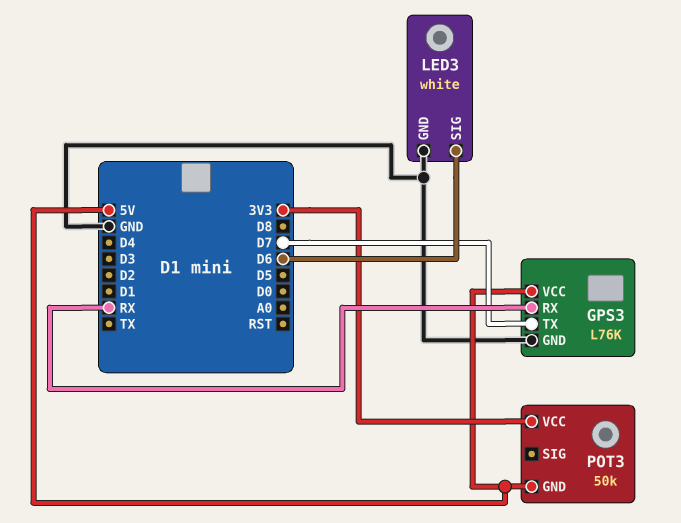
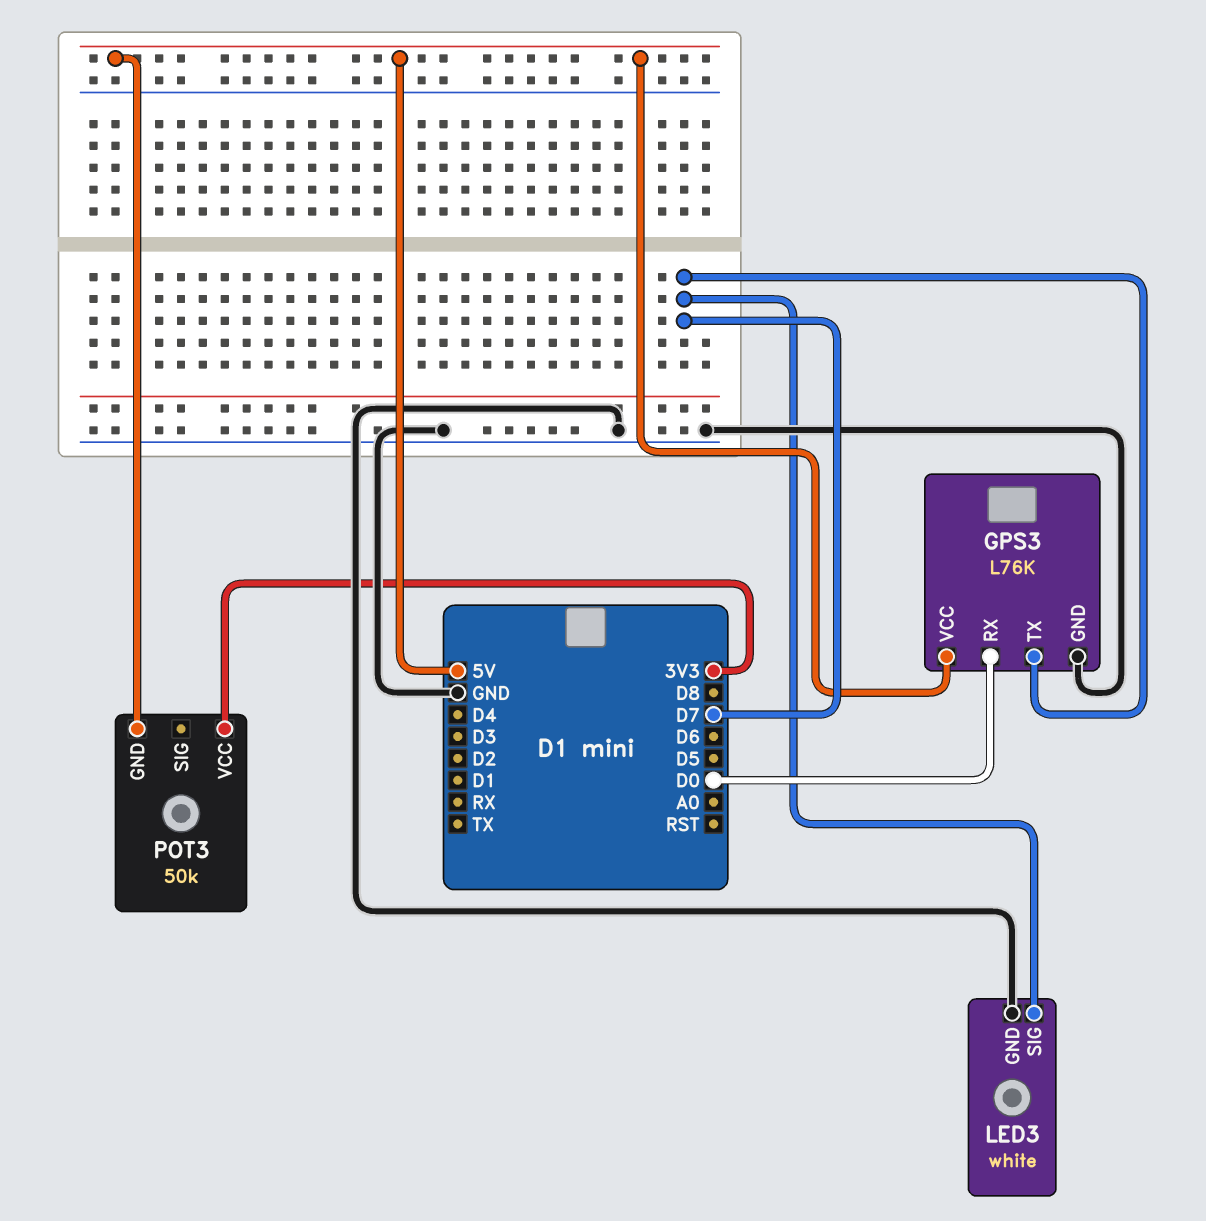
GPS3 pin RX: RX -> D0
LED3 pin SIG: D6 -> D7

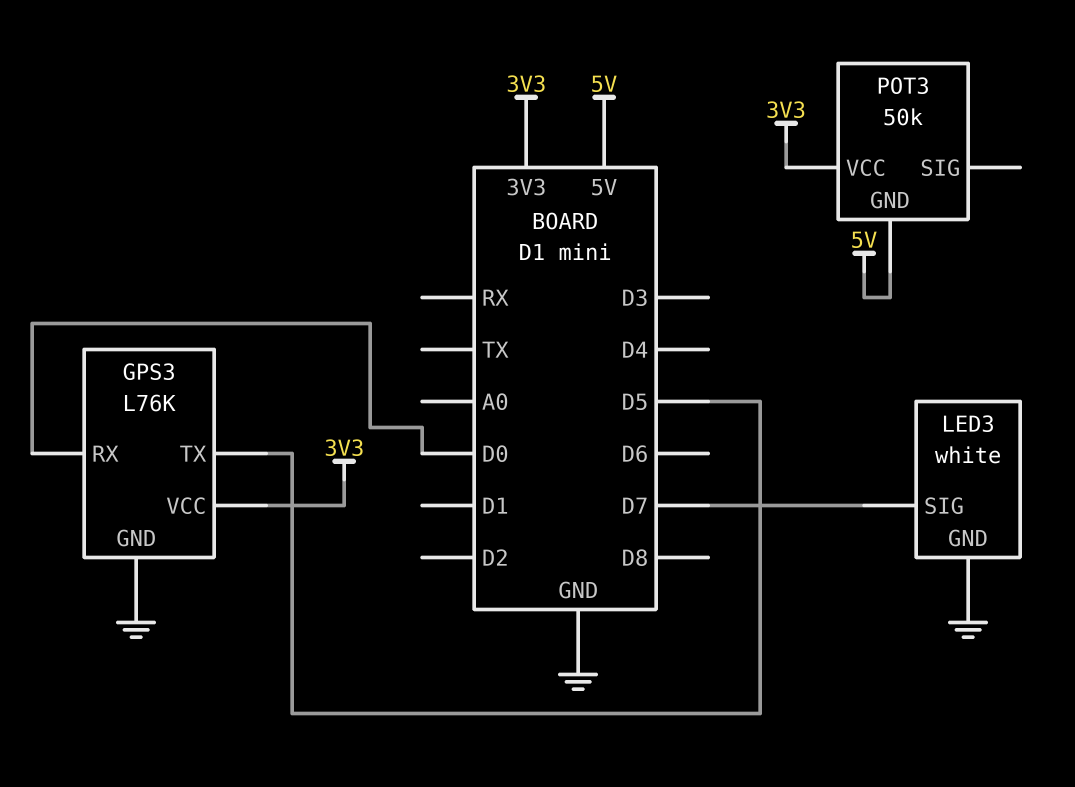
GPS3 pin TX: D7 -> D5
GPS3 pin VCC: 5V -> 3V3

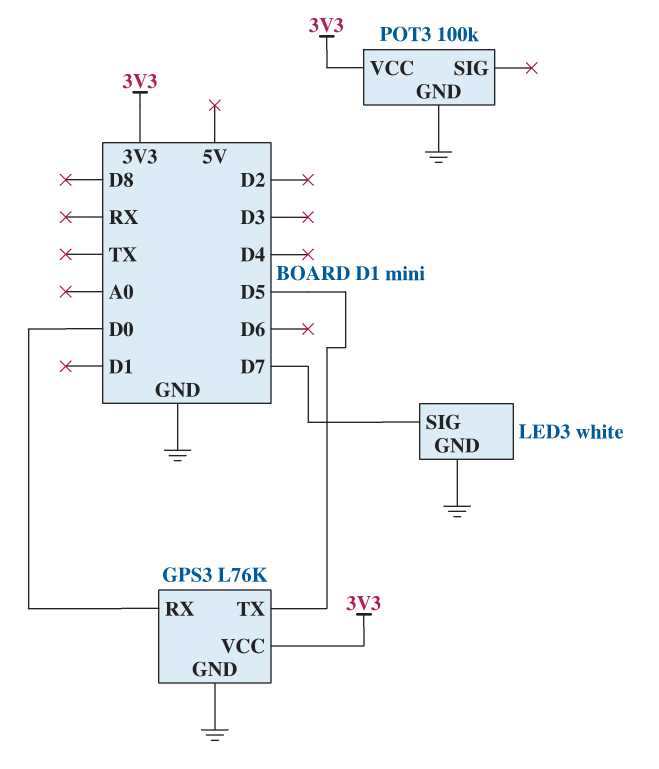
POT3: 50k -> 100k
POT3 pin GND: 5V -> GND

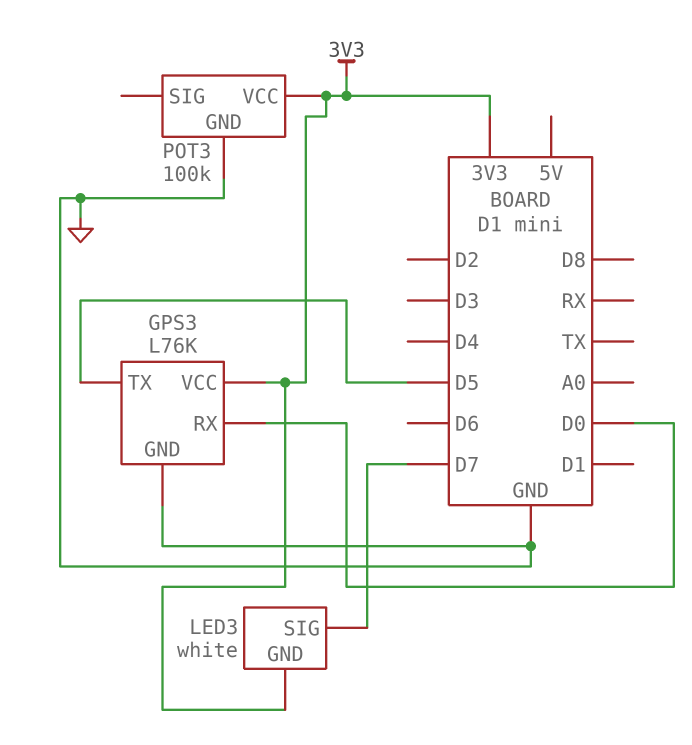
LED3 pin GND: GND -> 3V3

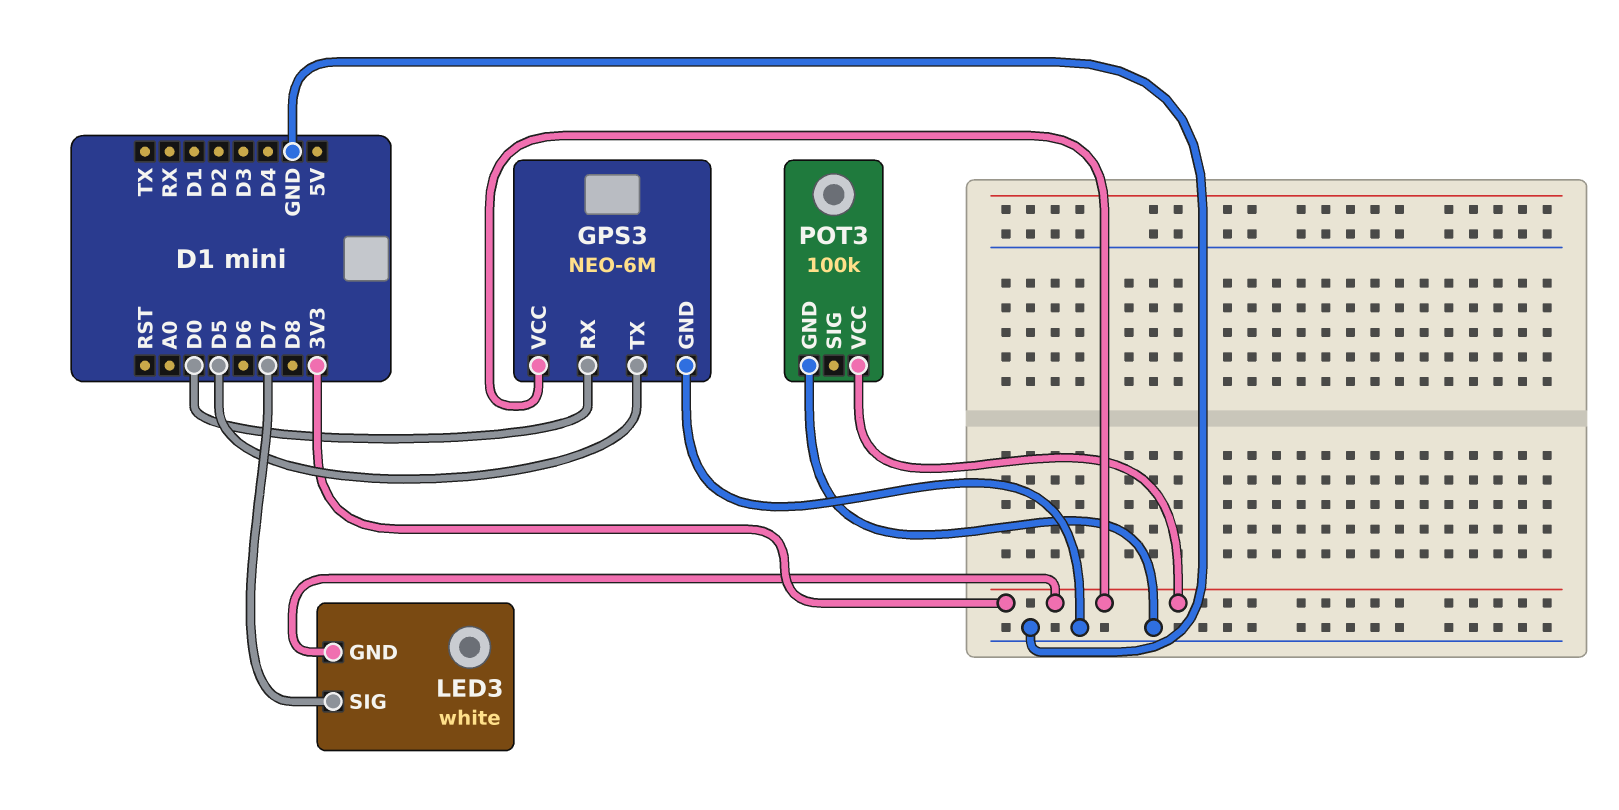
GPS3: L76K -> NEO-6M

